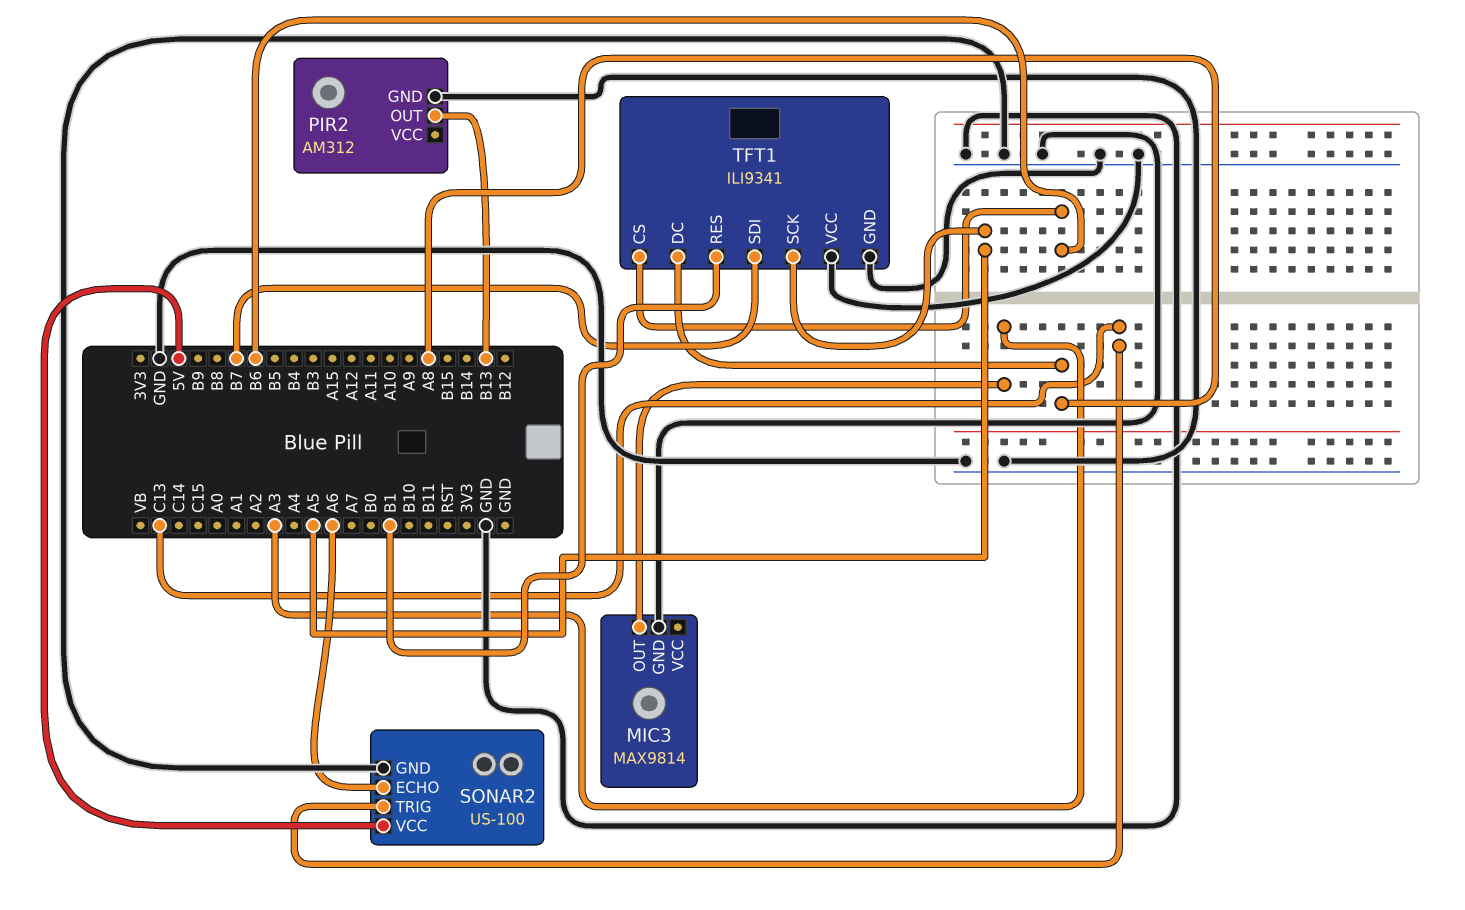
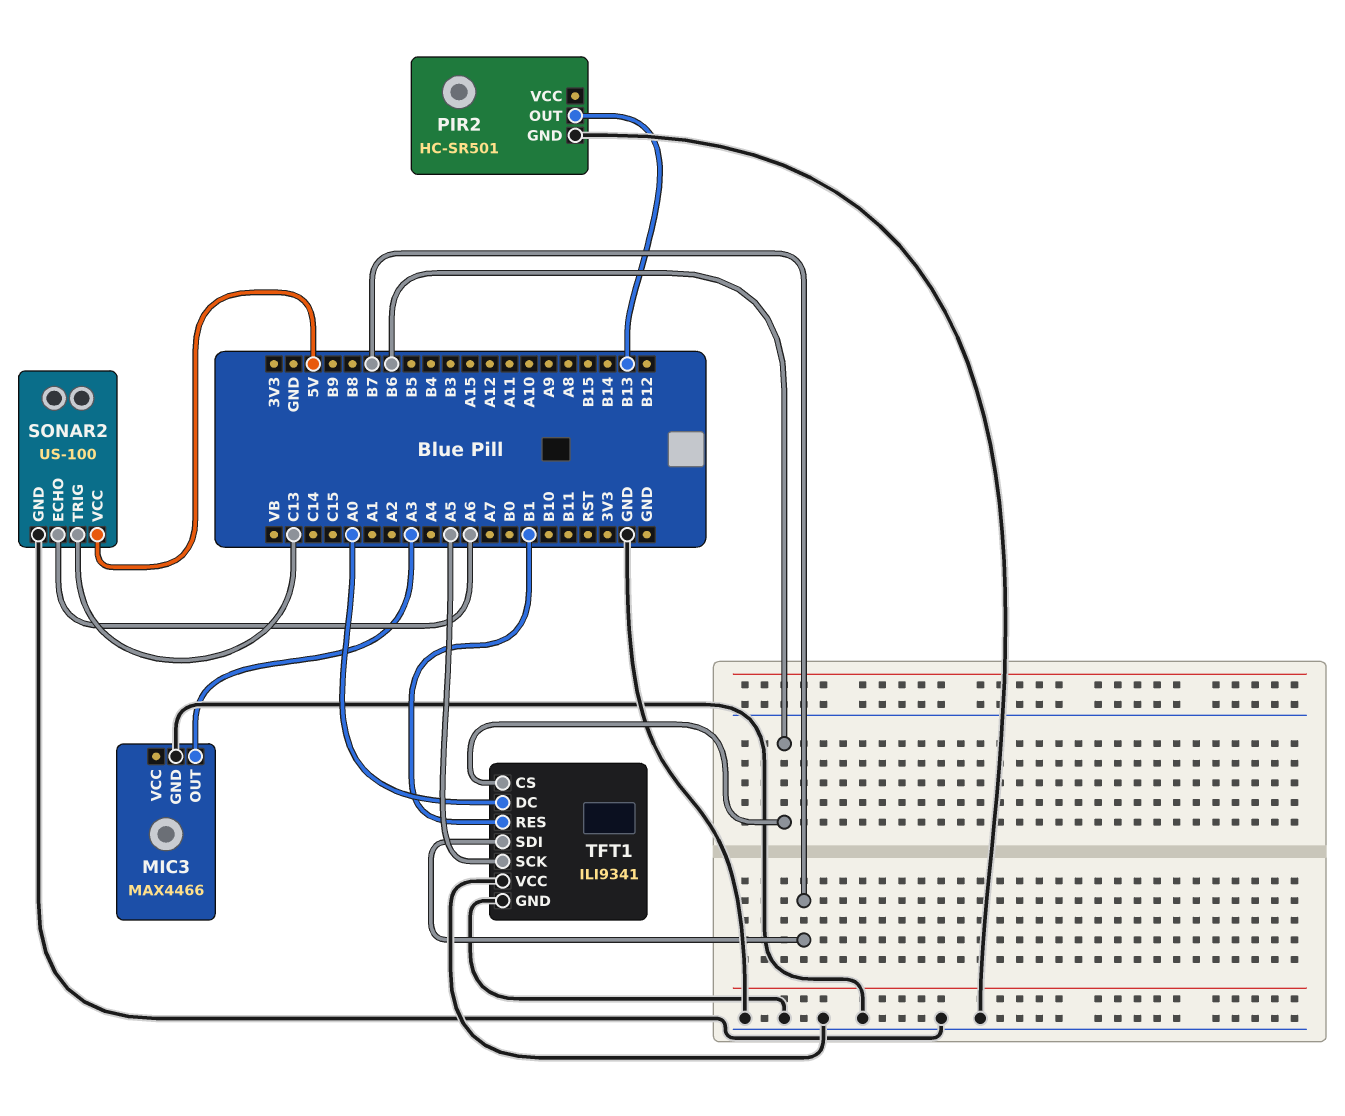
MIC3: MAX9814 -> MAX4466
PIR2: AM312 -> HC-SR501
TFT1 pin DC: A8 -> A0

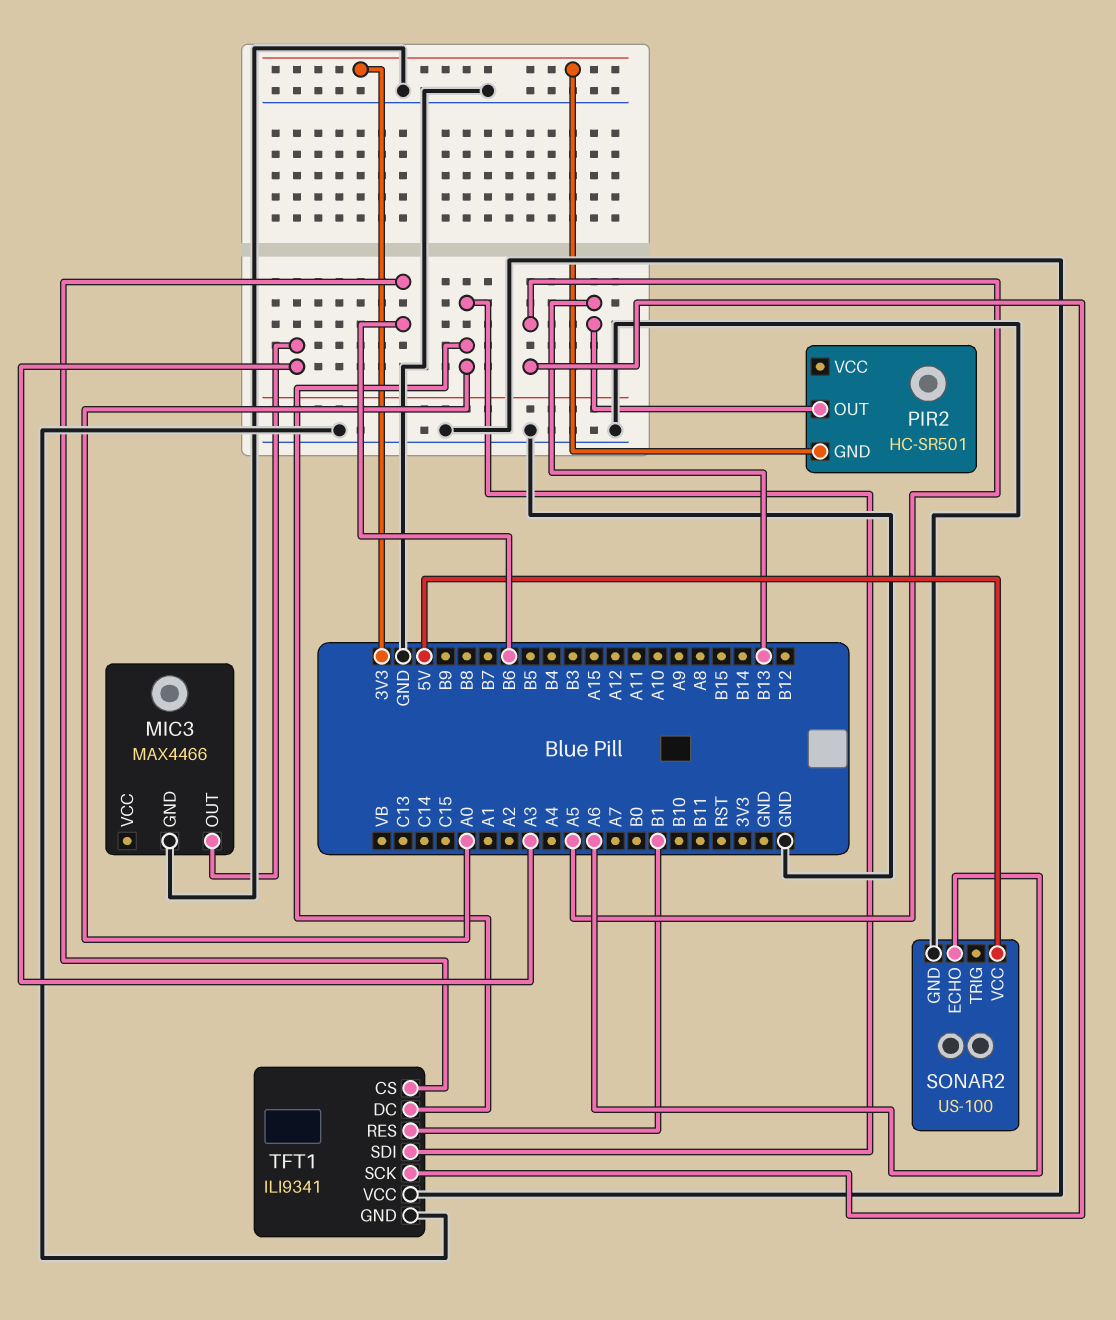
PIR2 pin GND: GND -> 3V3
SONAR2 pin TRIG: C13 -> none
TFT1 pin SDI: B7 -> A0

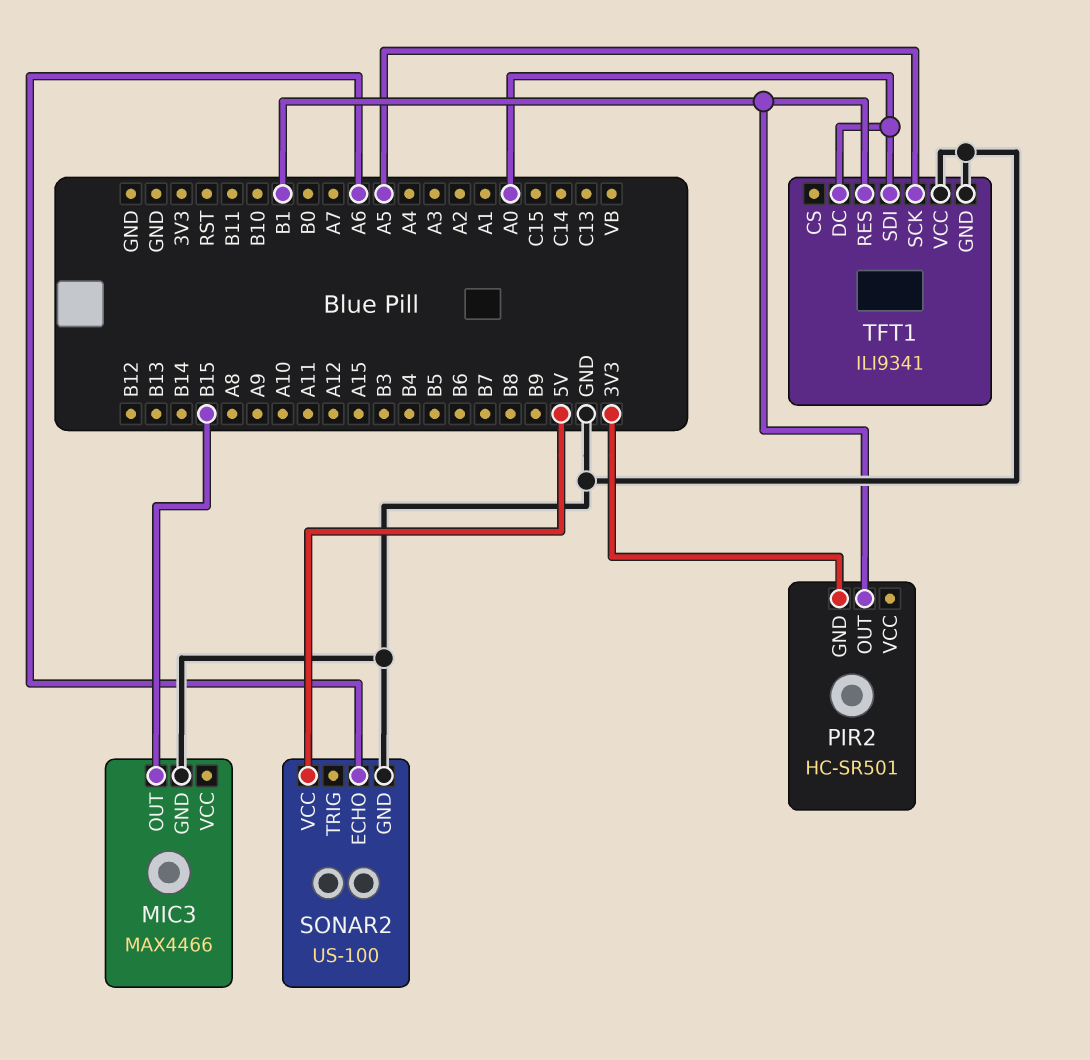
MIC3 pin OUT: A3 -> B15
PIR2 pin OUT: B13 -> B1
TFT1 pin CS: B6 -> none

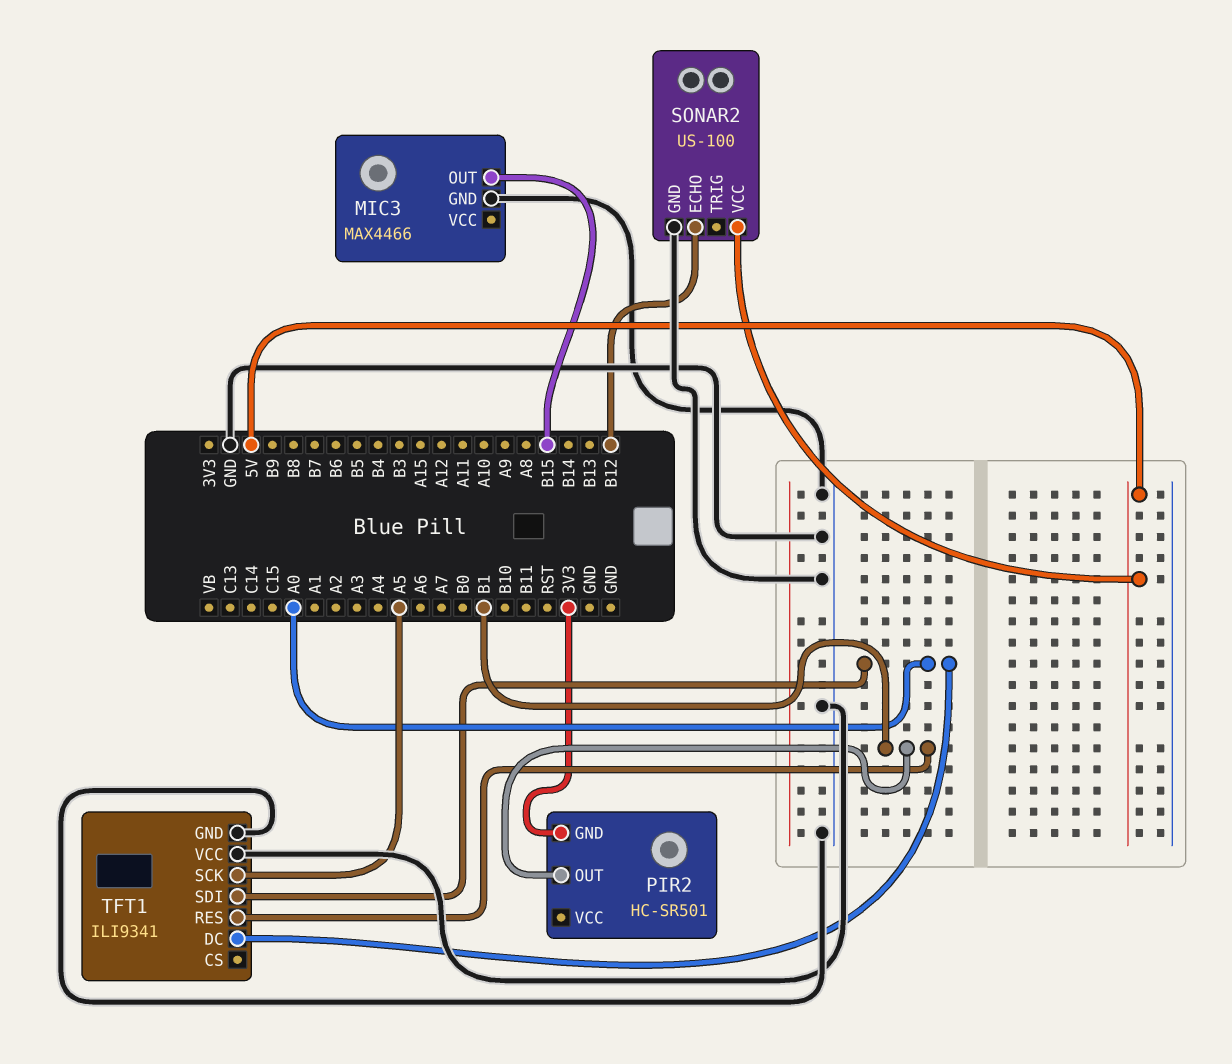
SONAR2 pin ECHO: A6 -> B12

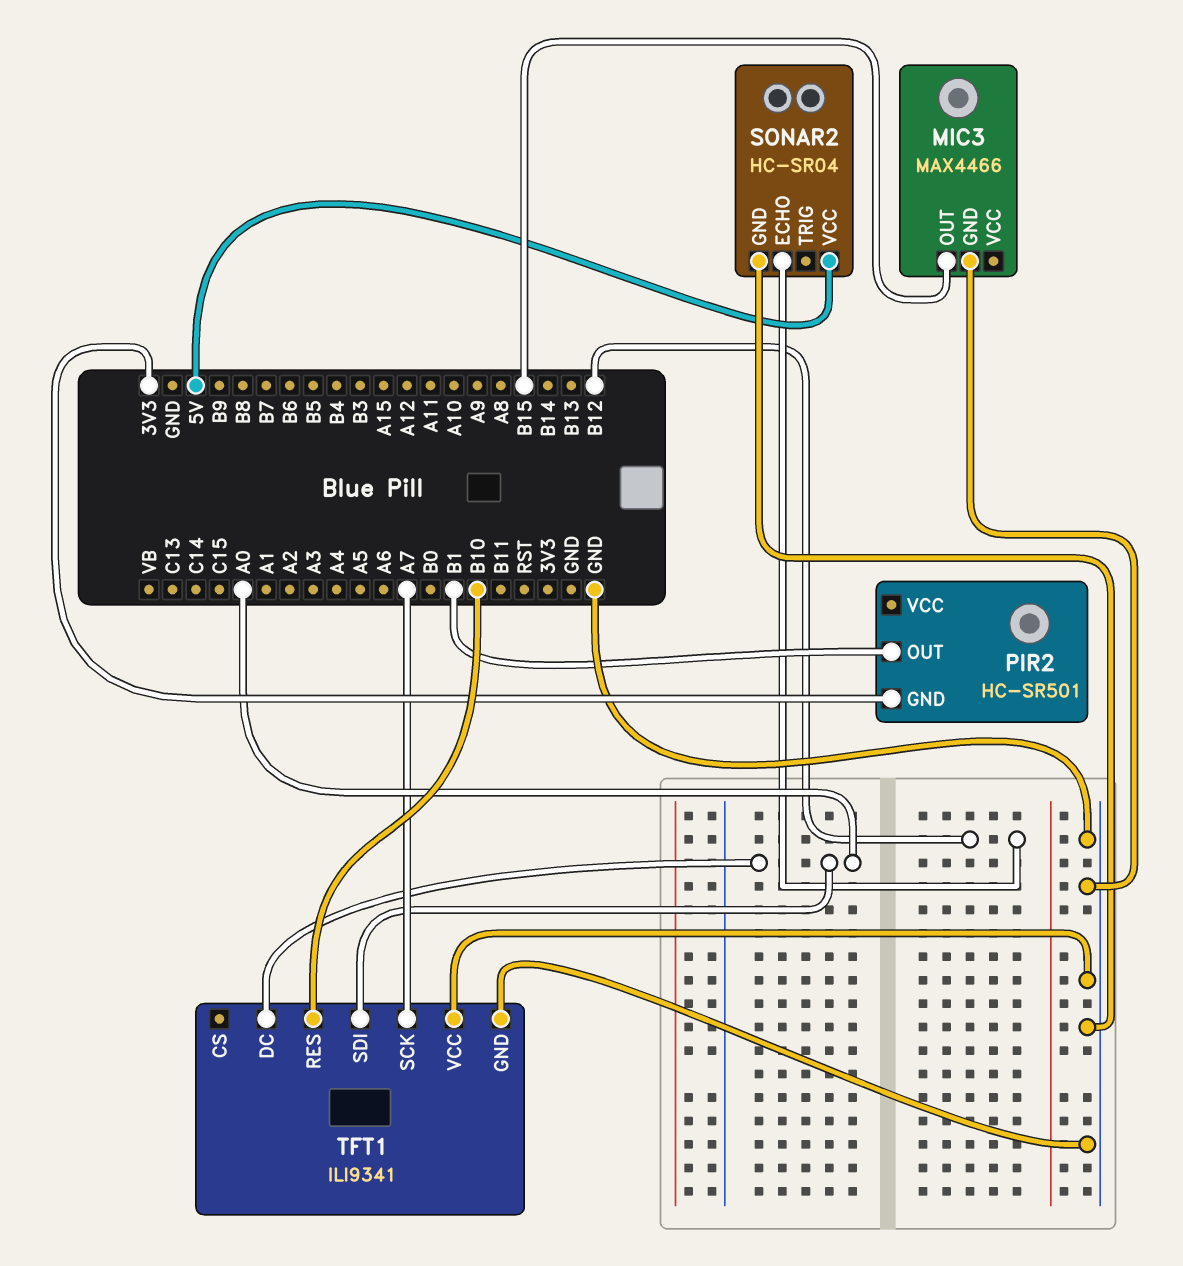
SONAR2: US-100 -> HC-SR04
TFT1 pin RES: B1 -> B10
TFT1 pin SCK: A5 -> A7

